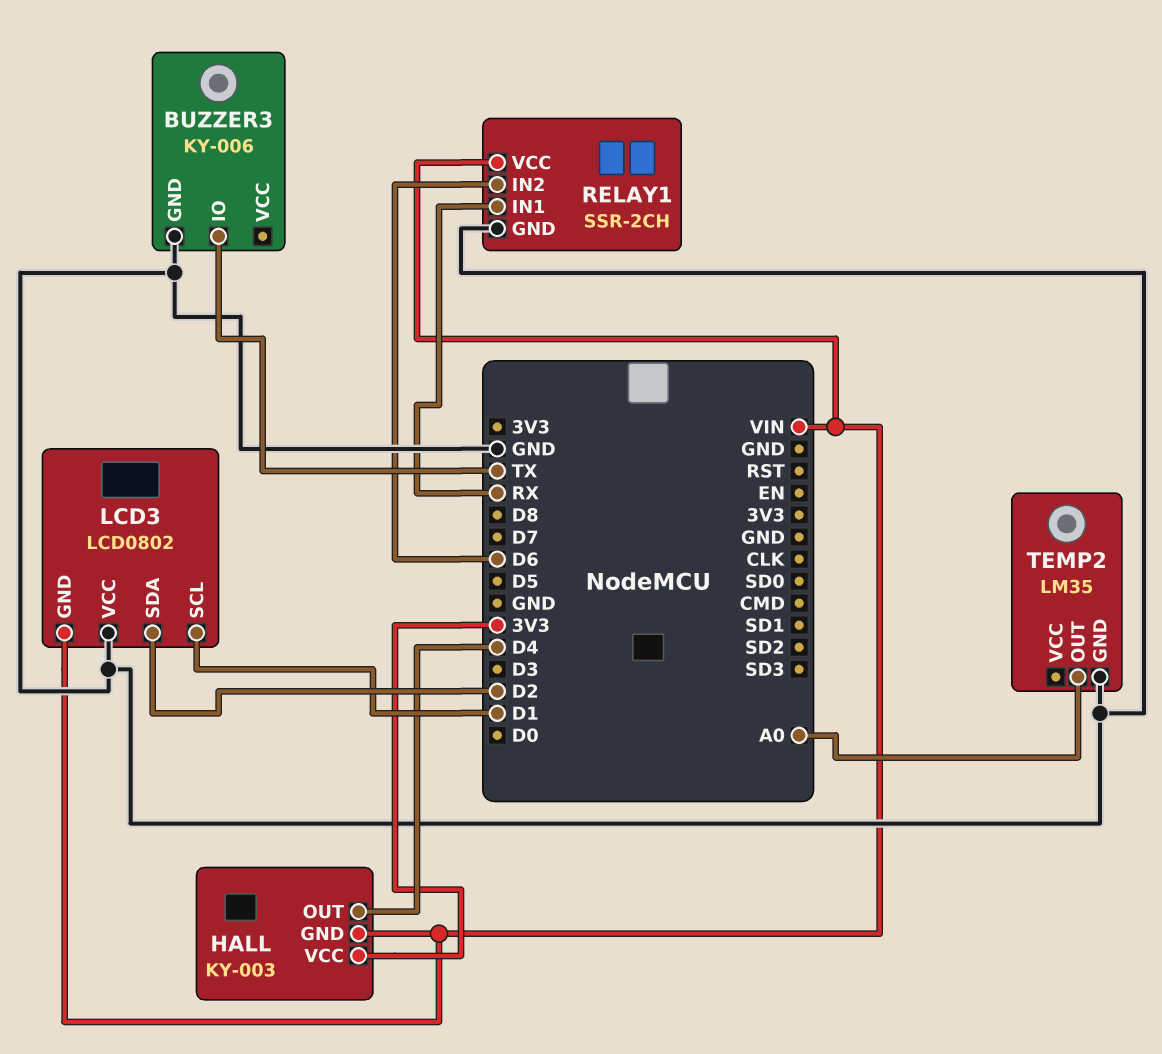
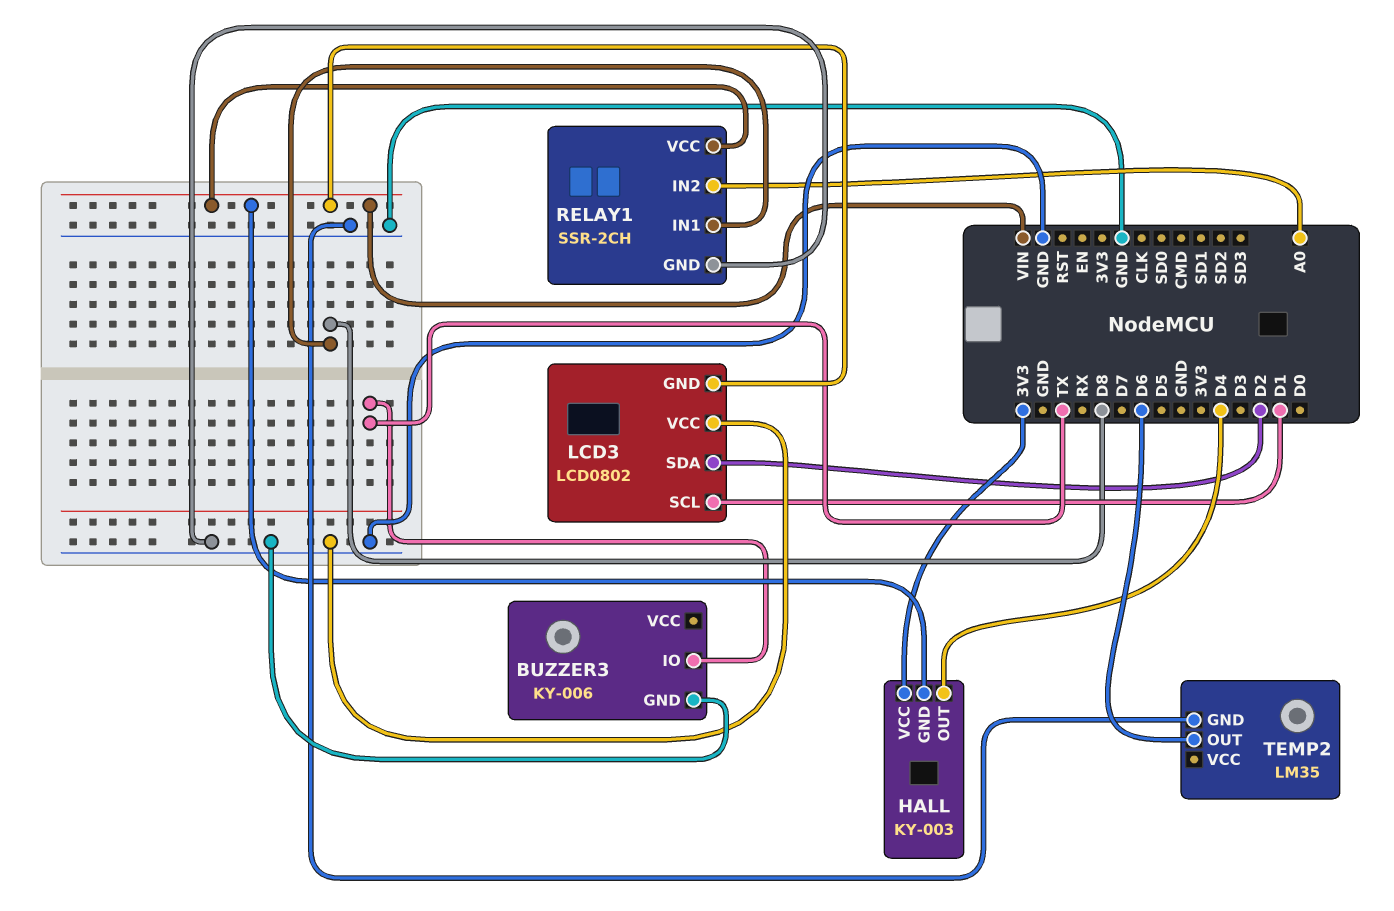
RELAY1 pin IN1: RX -> D8
RELAY1 pin IN2: D6 -> A0
TEMP2 pin OUT: A0 -> D6

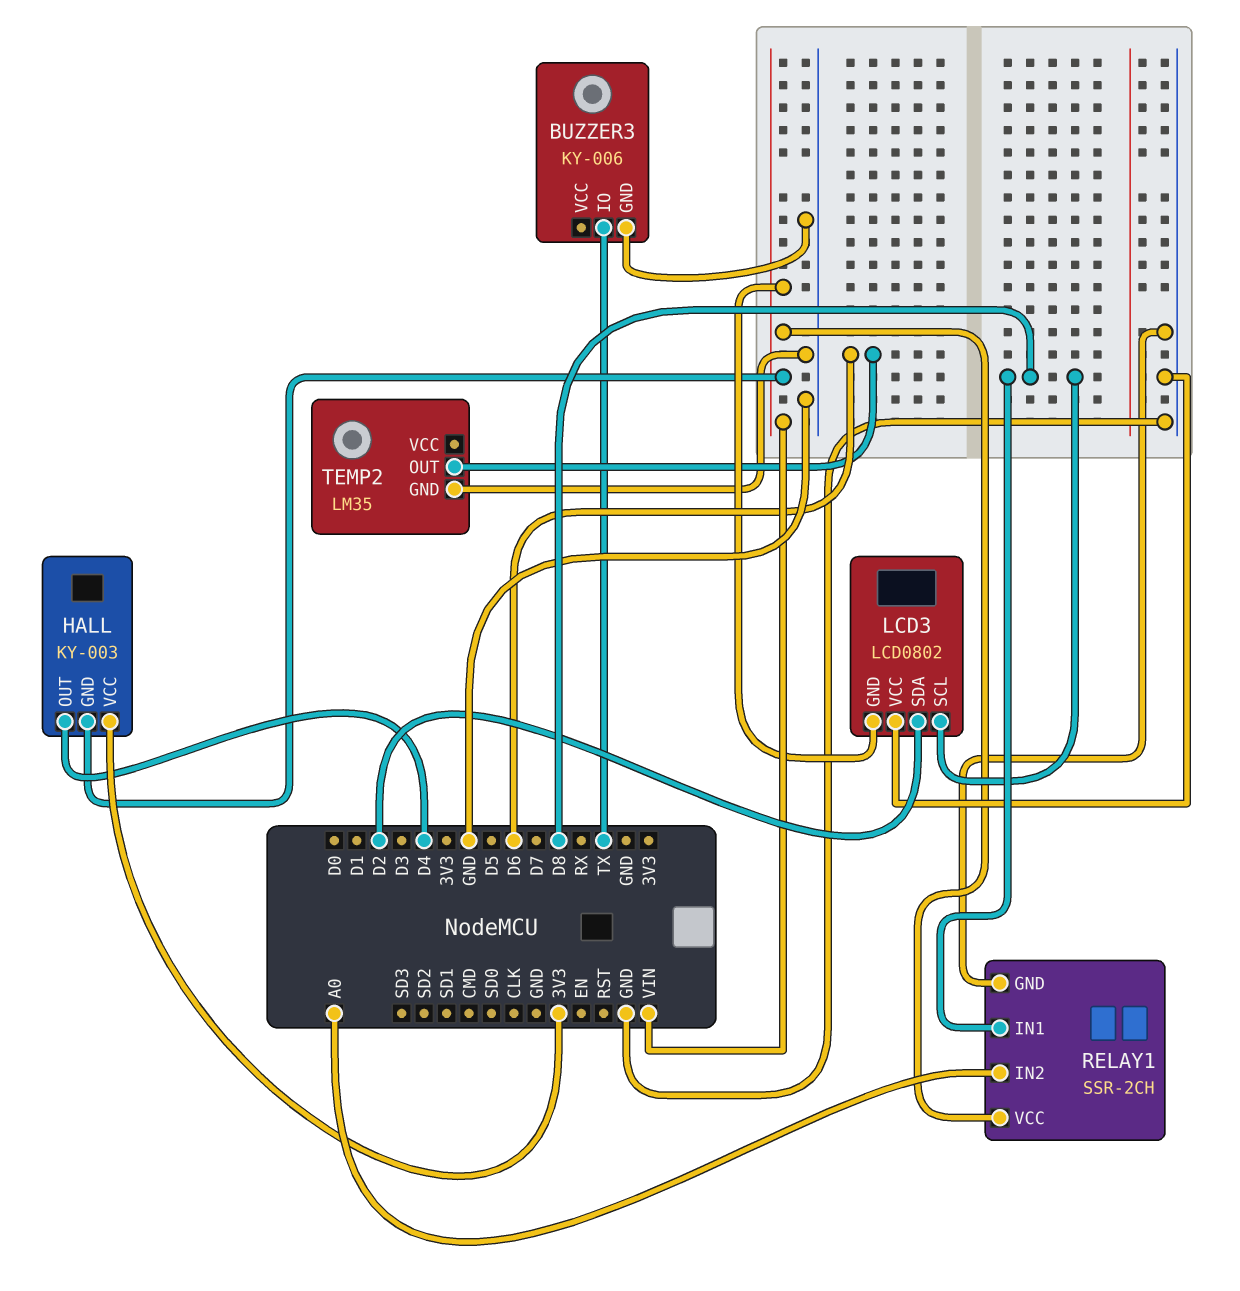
LCD3 pin SCL: D1 -> D8

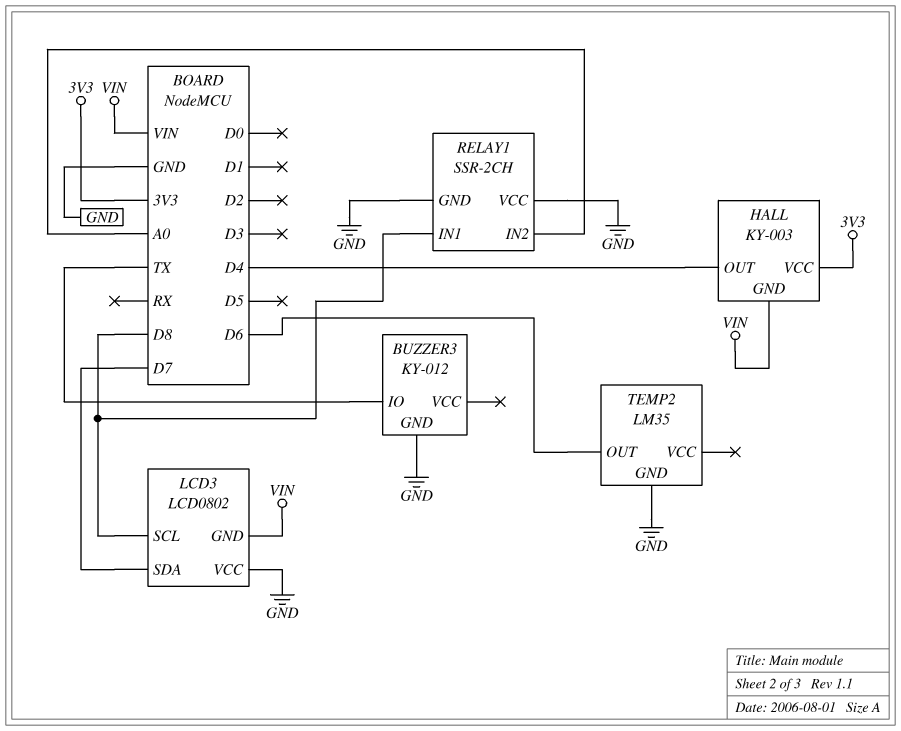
BUZZER3: KY-006 -> KY-012
LCD3 pin SDA: D2 -> D7
RELAY1 pin VCC: VIN -> GND

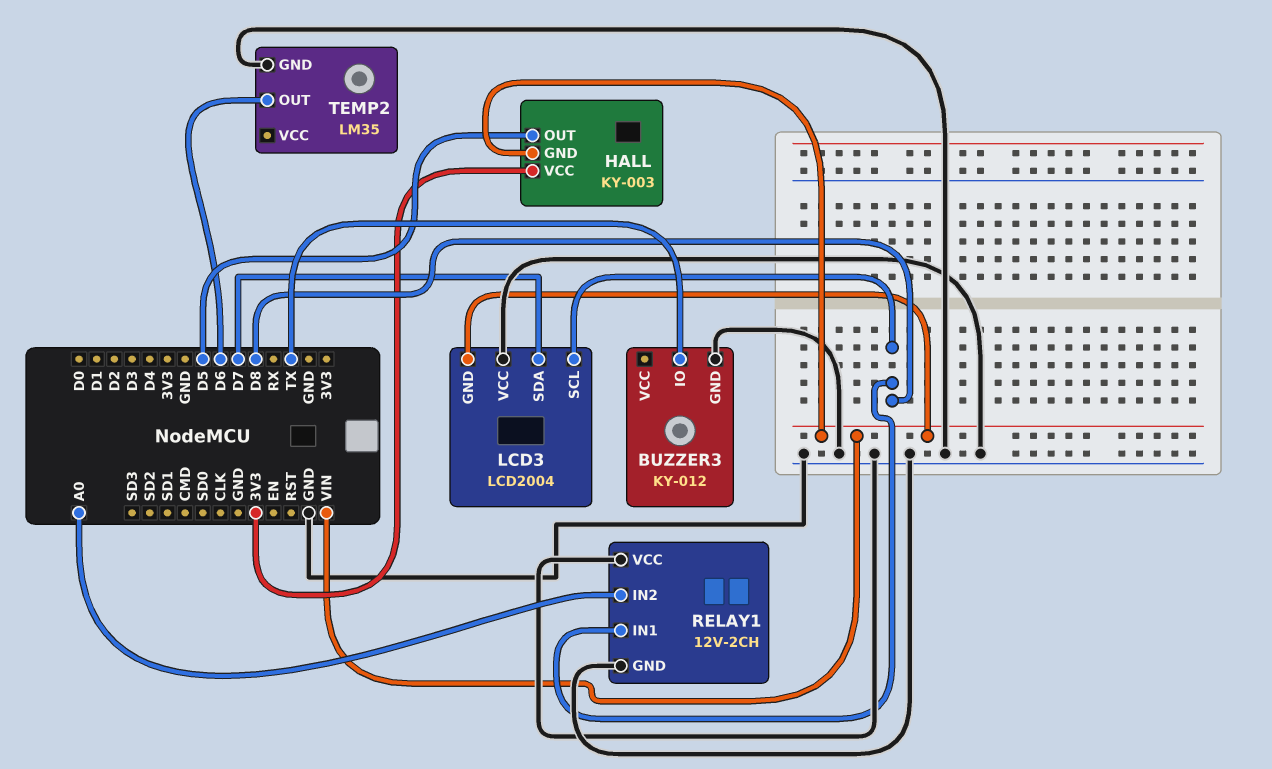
HALL pin OUT: D4 -> D5
LCD3: LCD0802 -> LCD2004
RELAY1: SSR-2CH -> 12V-2CH

